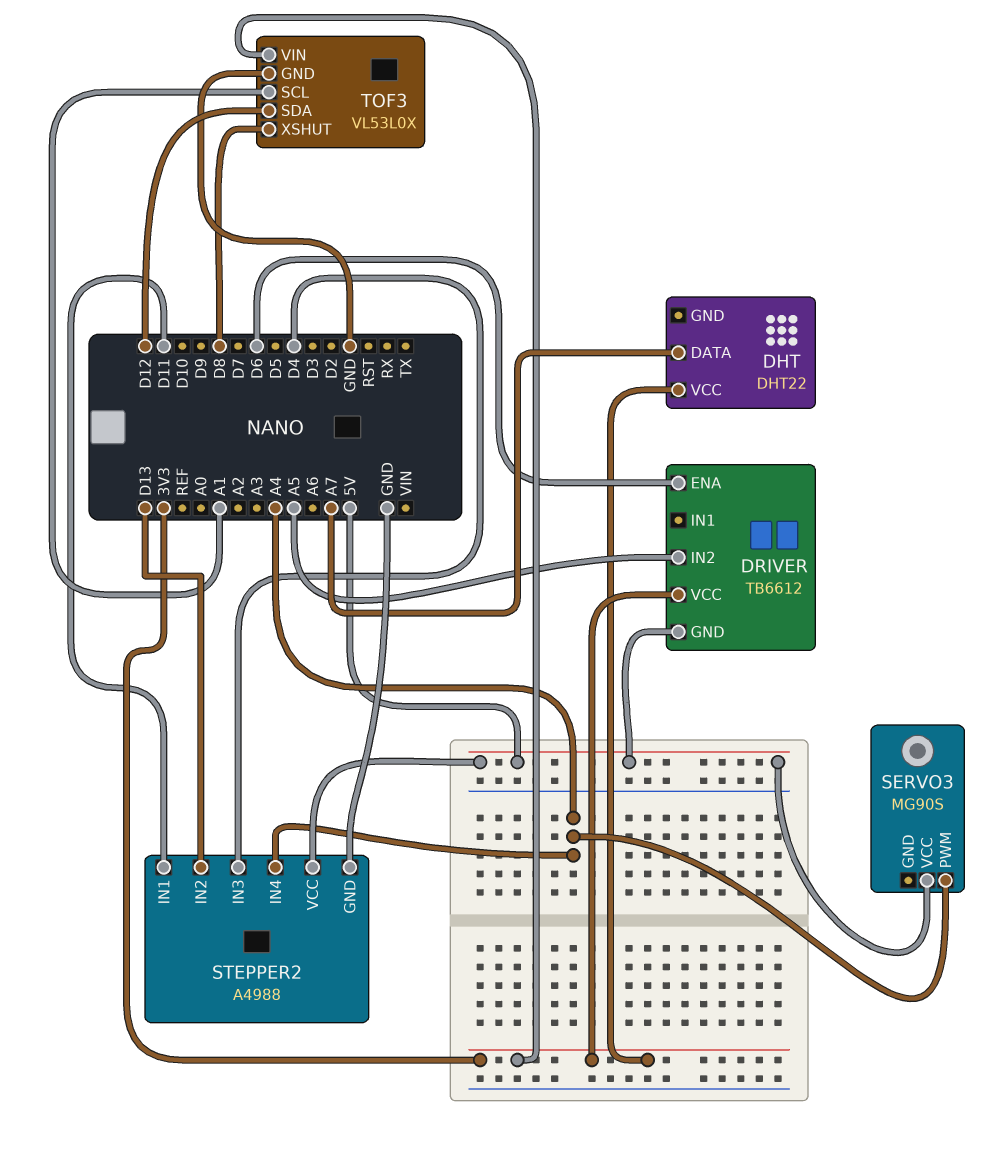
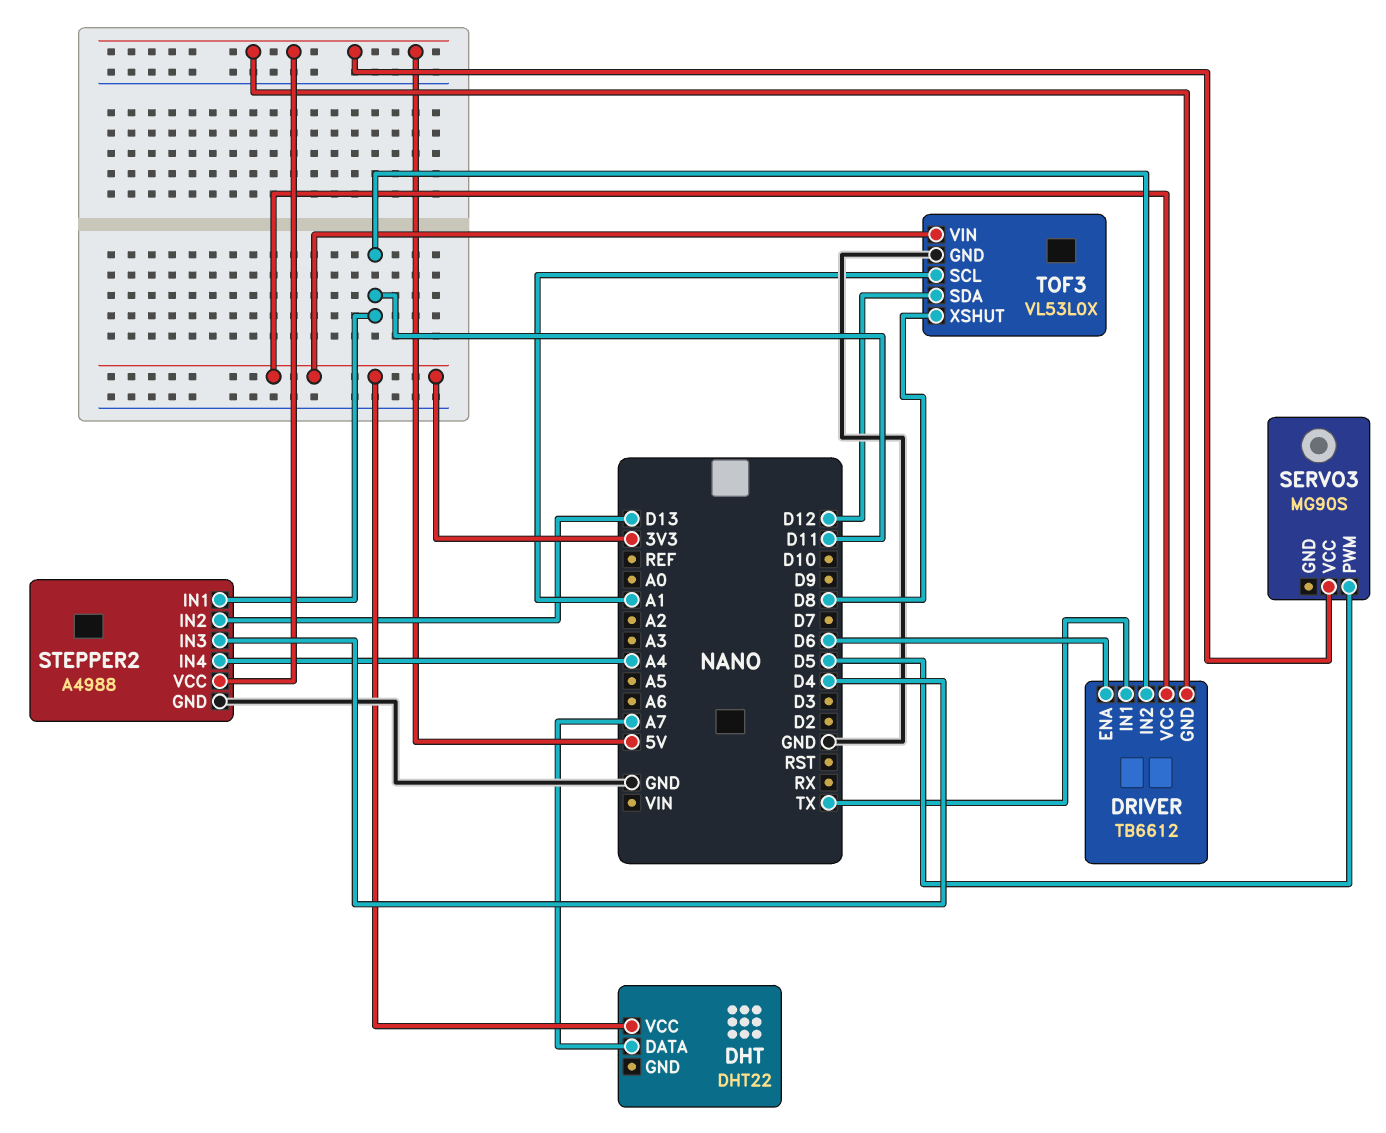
DRIVER pin IN1: none -> TX
DRIVER pin IN2: A5 -> D11
SERVO3 pin PWM: A4 -> D5

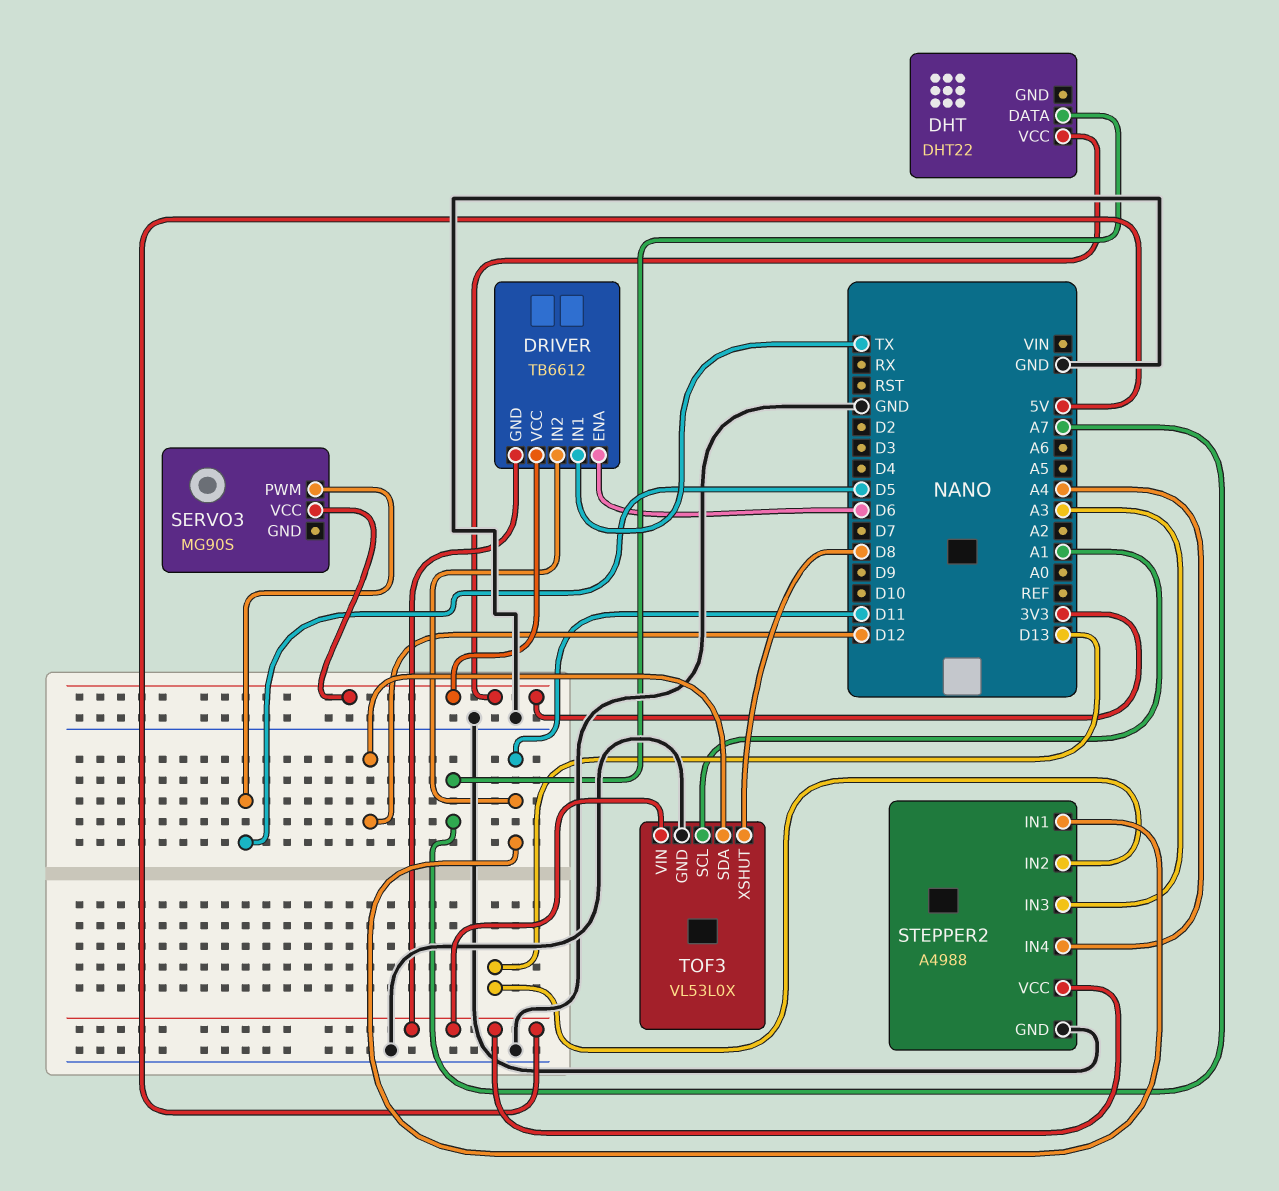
SERVO3 pin VCC: 5V -> 3V3
STEPPER2 pin IN3: D4 -> A3
TOF3 pin VIN: 3V3 -> 5V

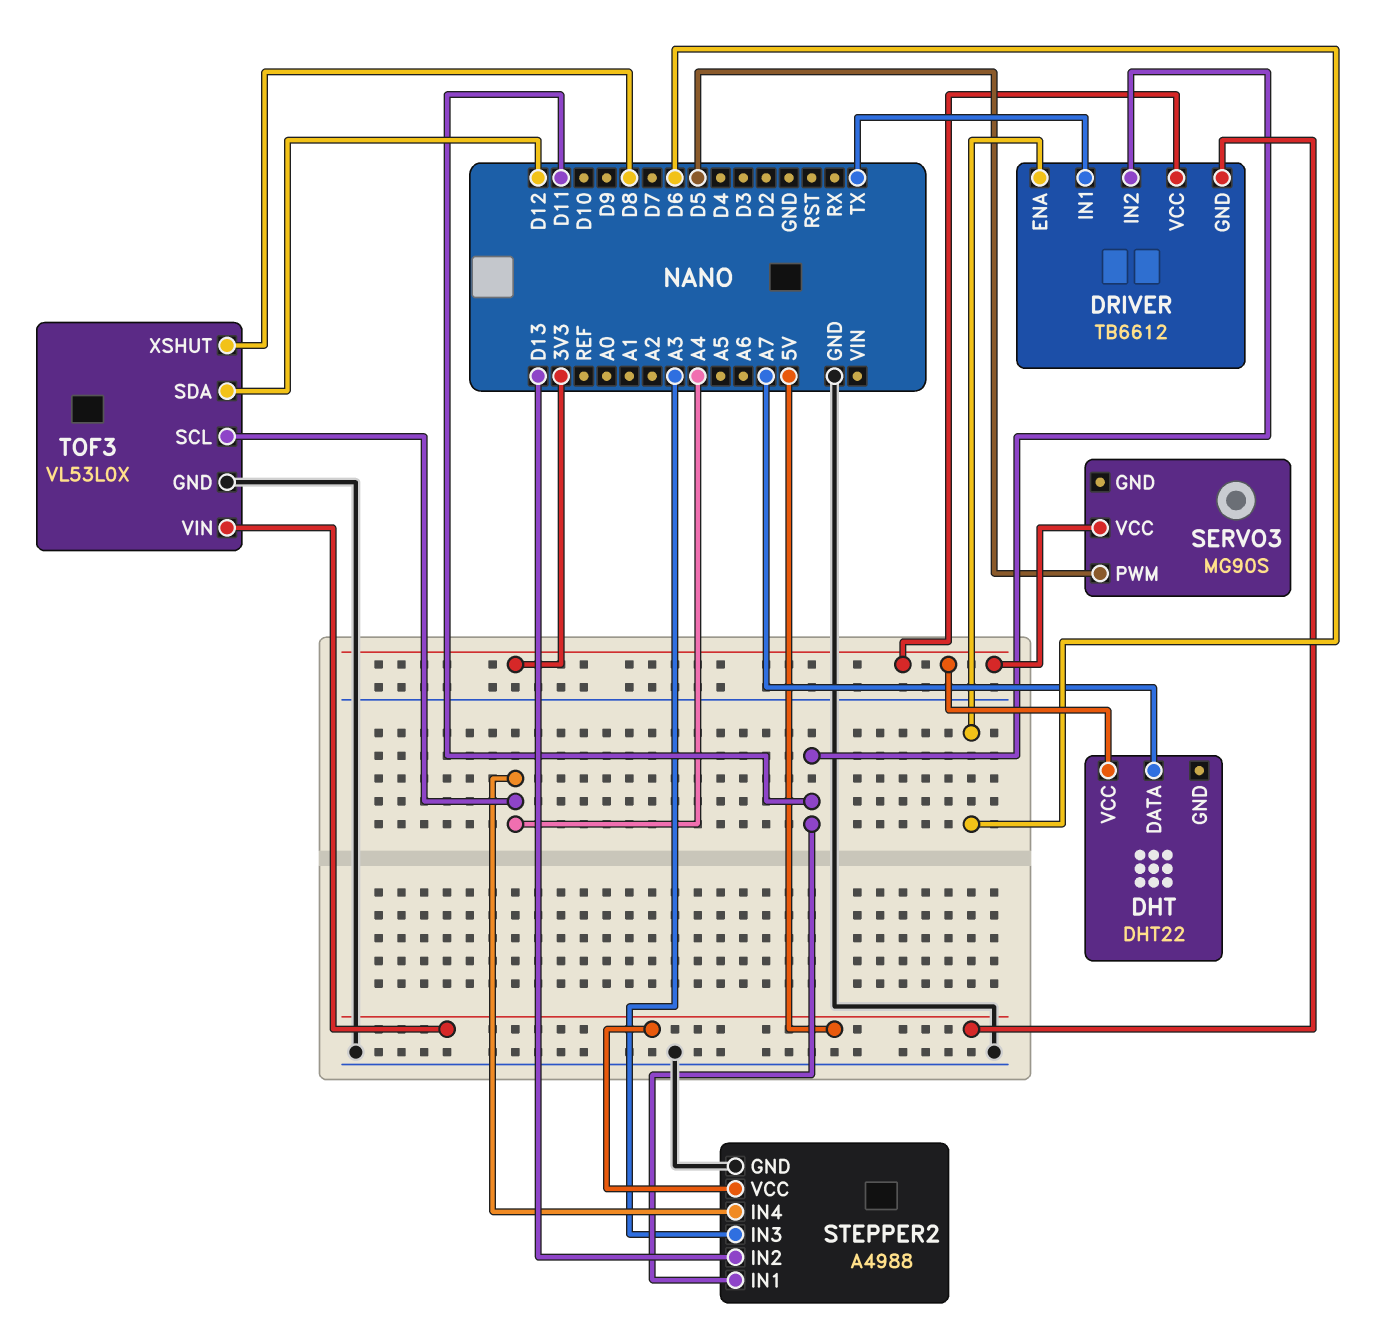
TOF3 pin SCL: A1 -> A4

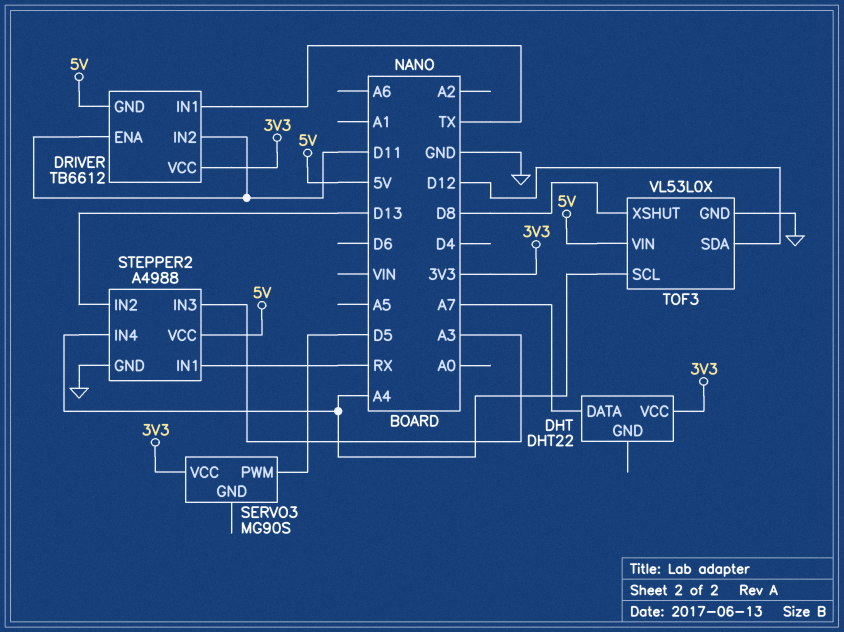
DRIVER pin ENA: D6 -> D11
STEPPER2 pin IN1: D11 -> RX

